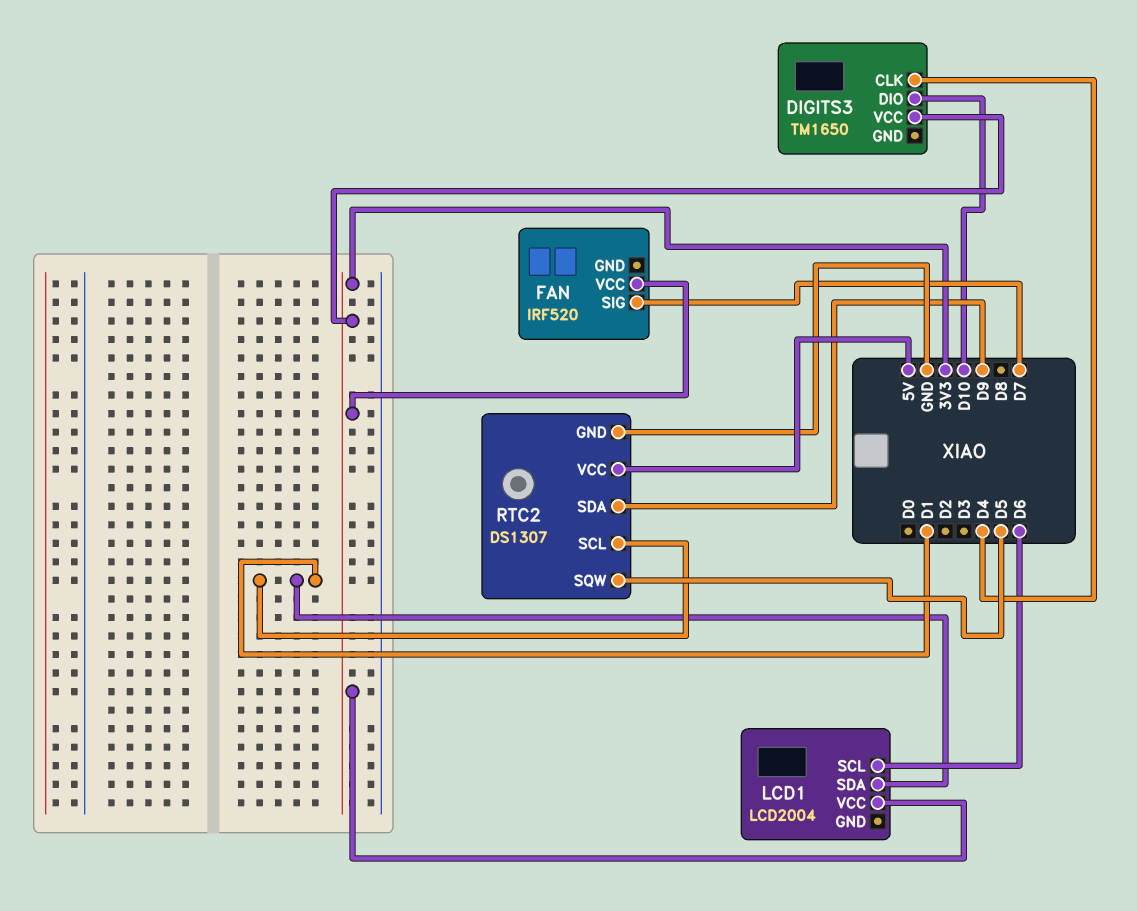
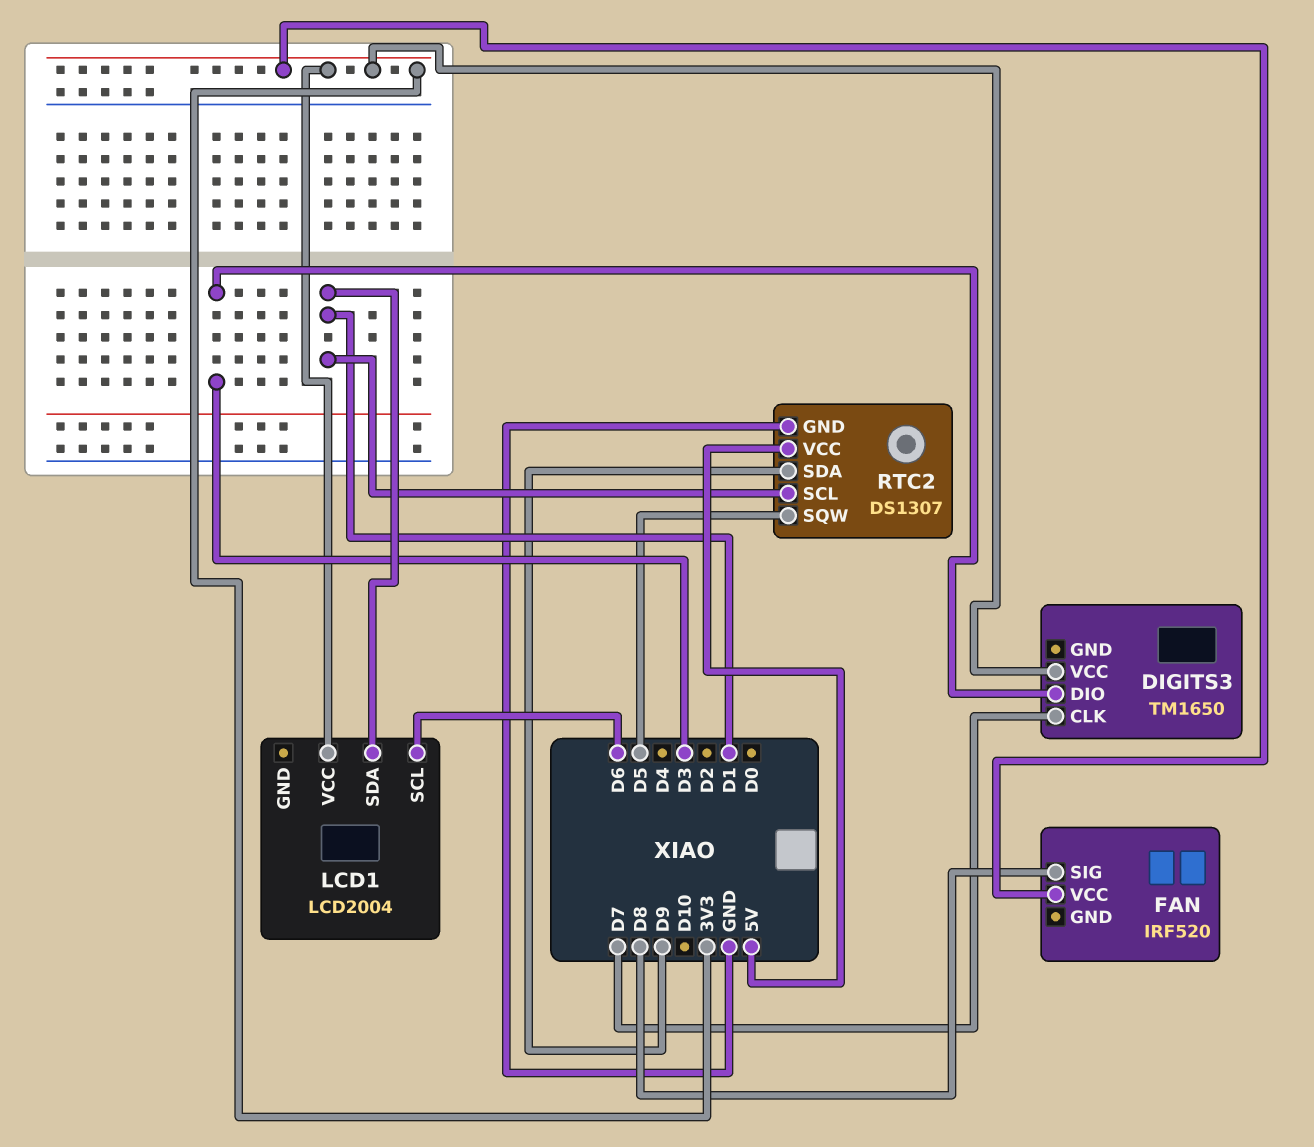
DIGITS3 pin CLK: D4 -> D7
DIGITS3 pin DIO: D10 -> D3
FAN pin SIG: D7 -> D8

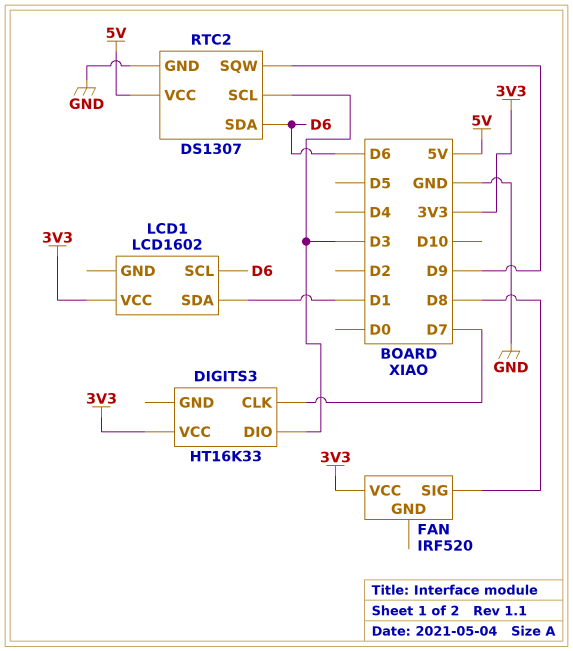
DIGITS3: TM1650 -> HT16K33
LCD1: LCD2004 -> LCD1602
RTC2 pin SCL: D1 -> D3
RTC2 pin SDA: D9 -> D6
RTC2 pin SQW: D5 -> D9

